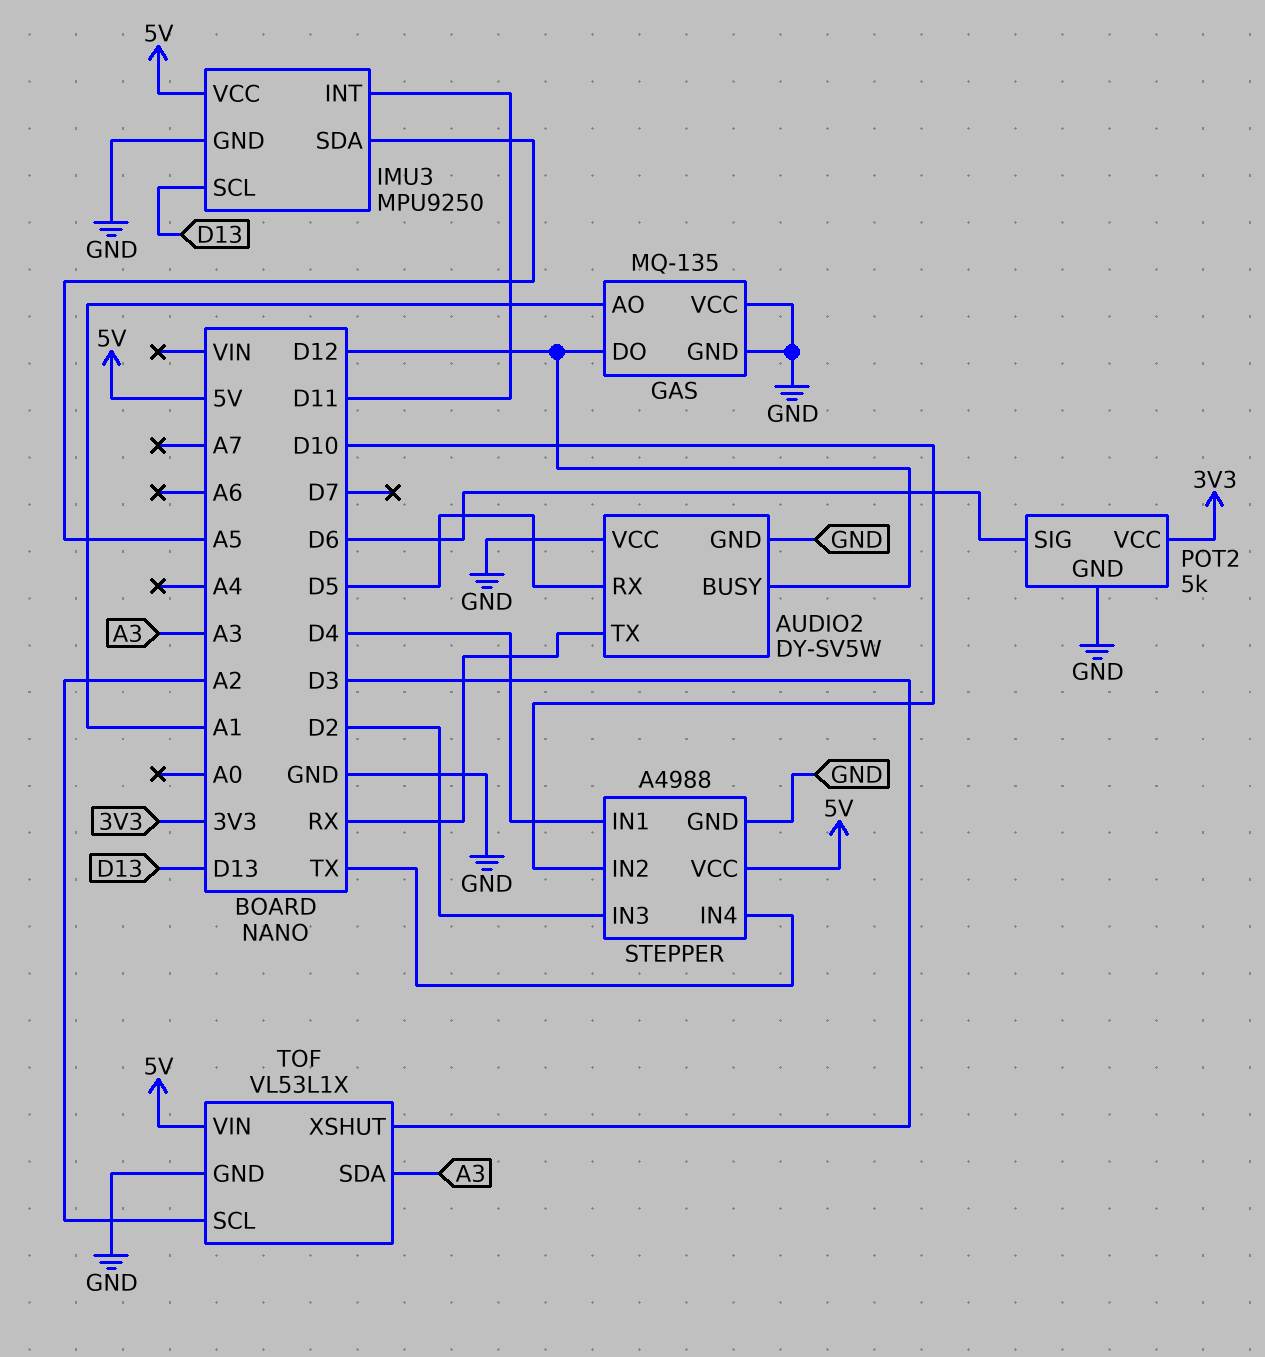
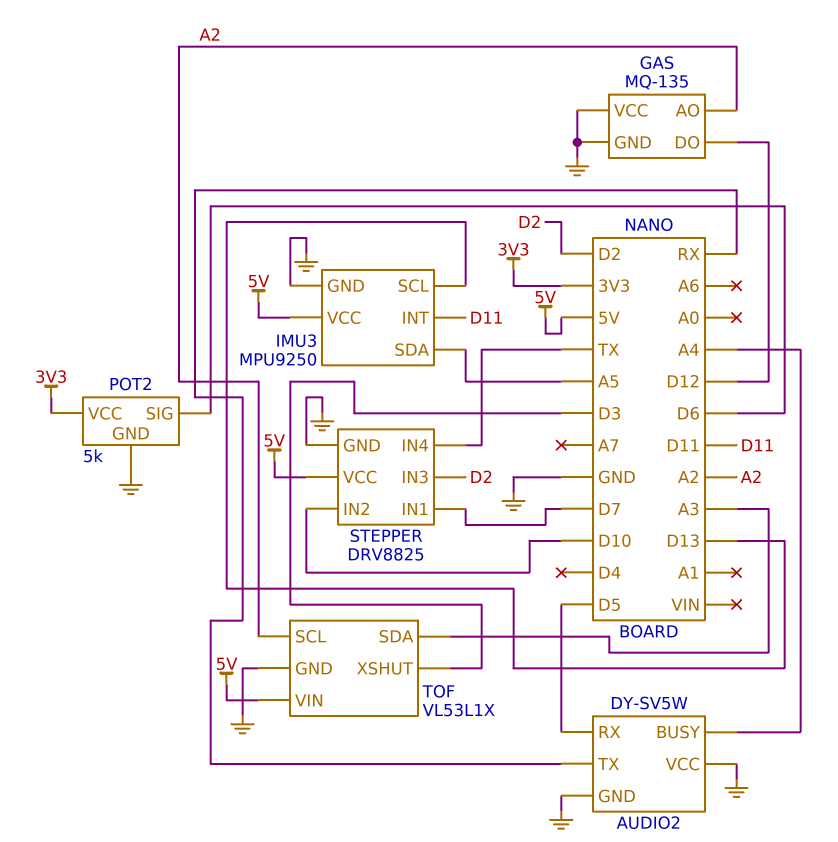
AUDIO2 pin BUSY: D12 -> A4
GAS pin AO: A1 -> A2
STEPPER: A4988 -> DRV8825
STEPPER pin IN1: D4 -> D7

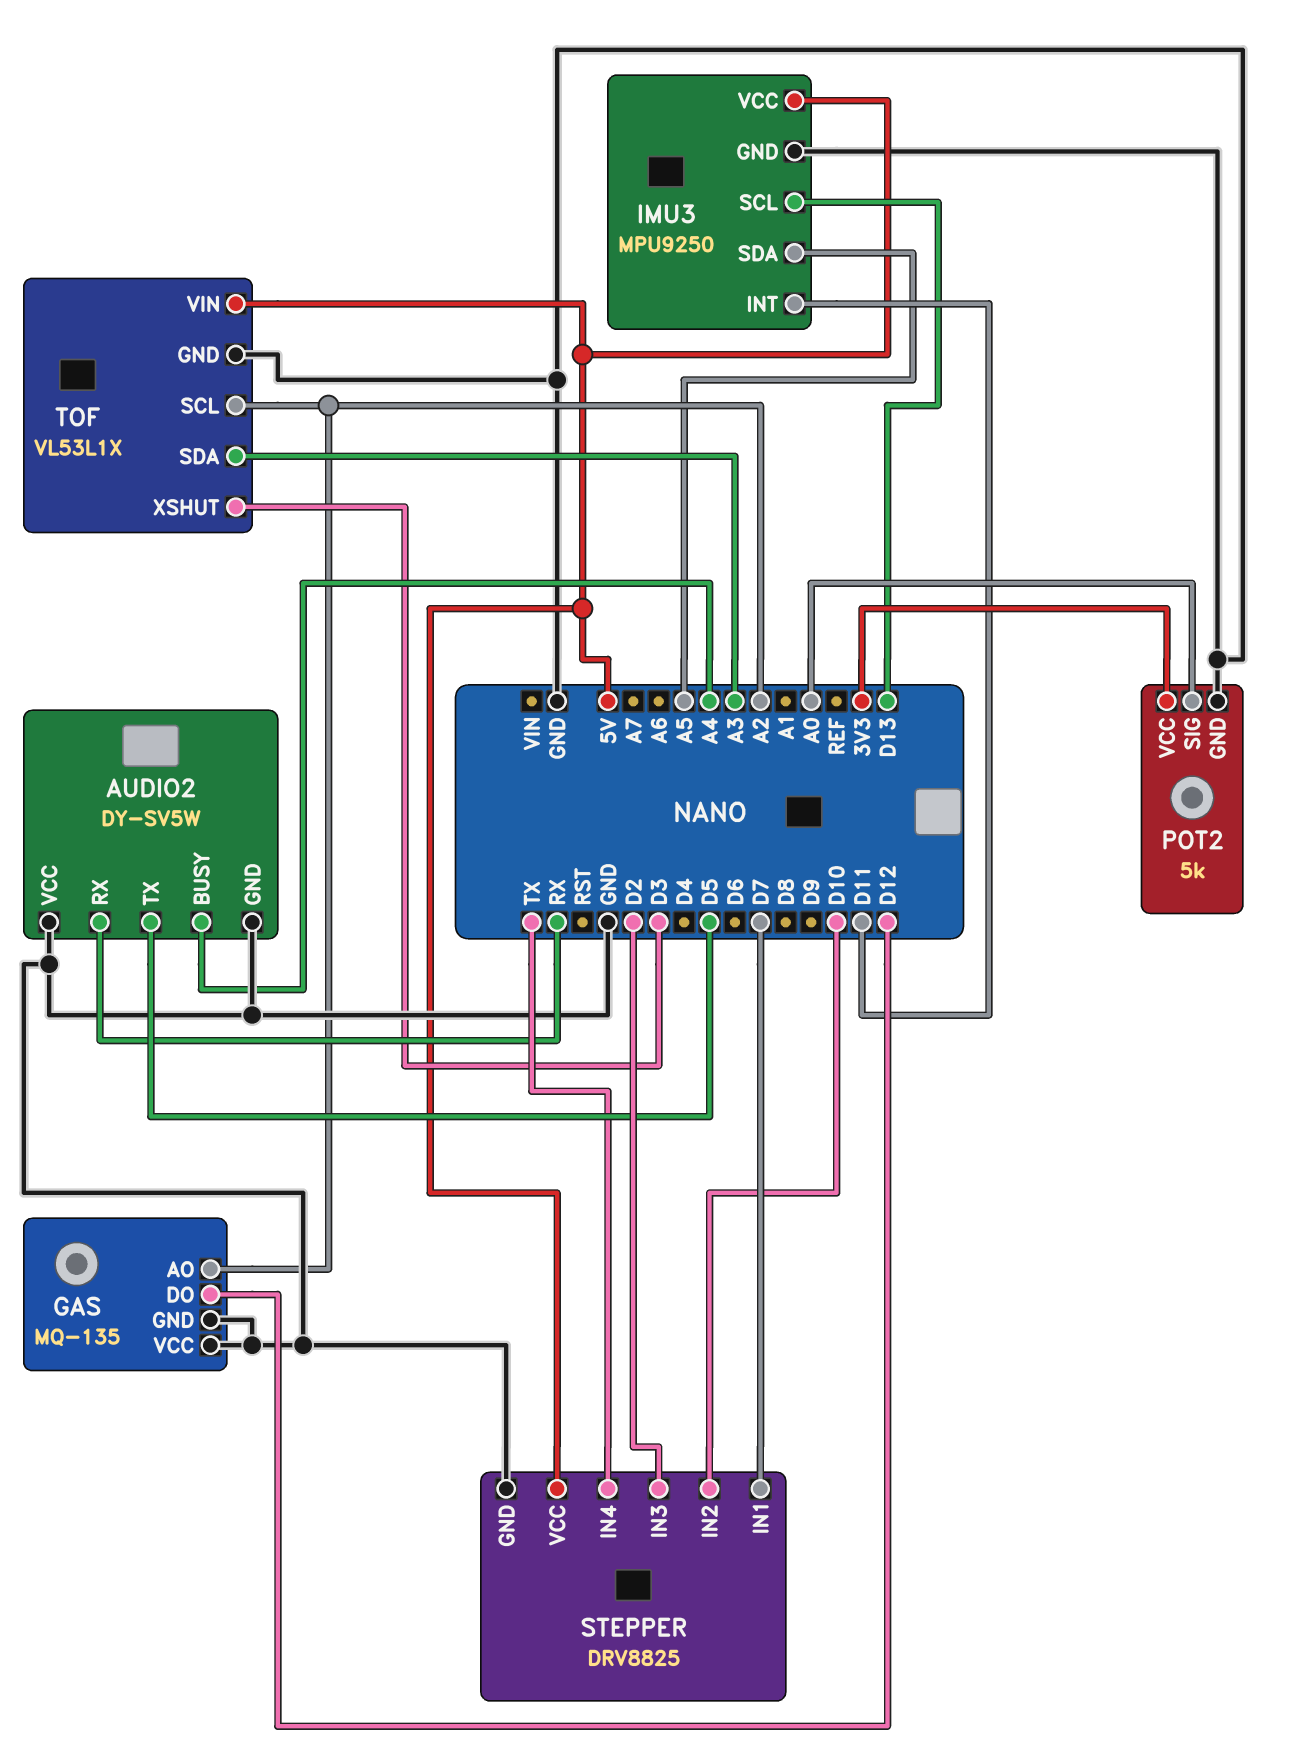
AUDIO2 pin RX: D5 -> RX
AUDIO2 pin TX: RX -> D5
POT2 pin SIG: D6 -> A0

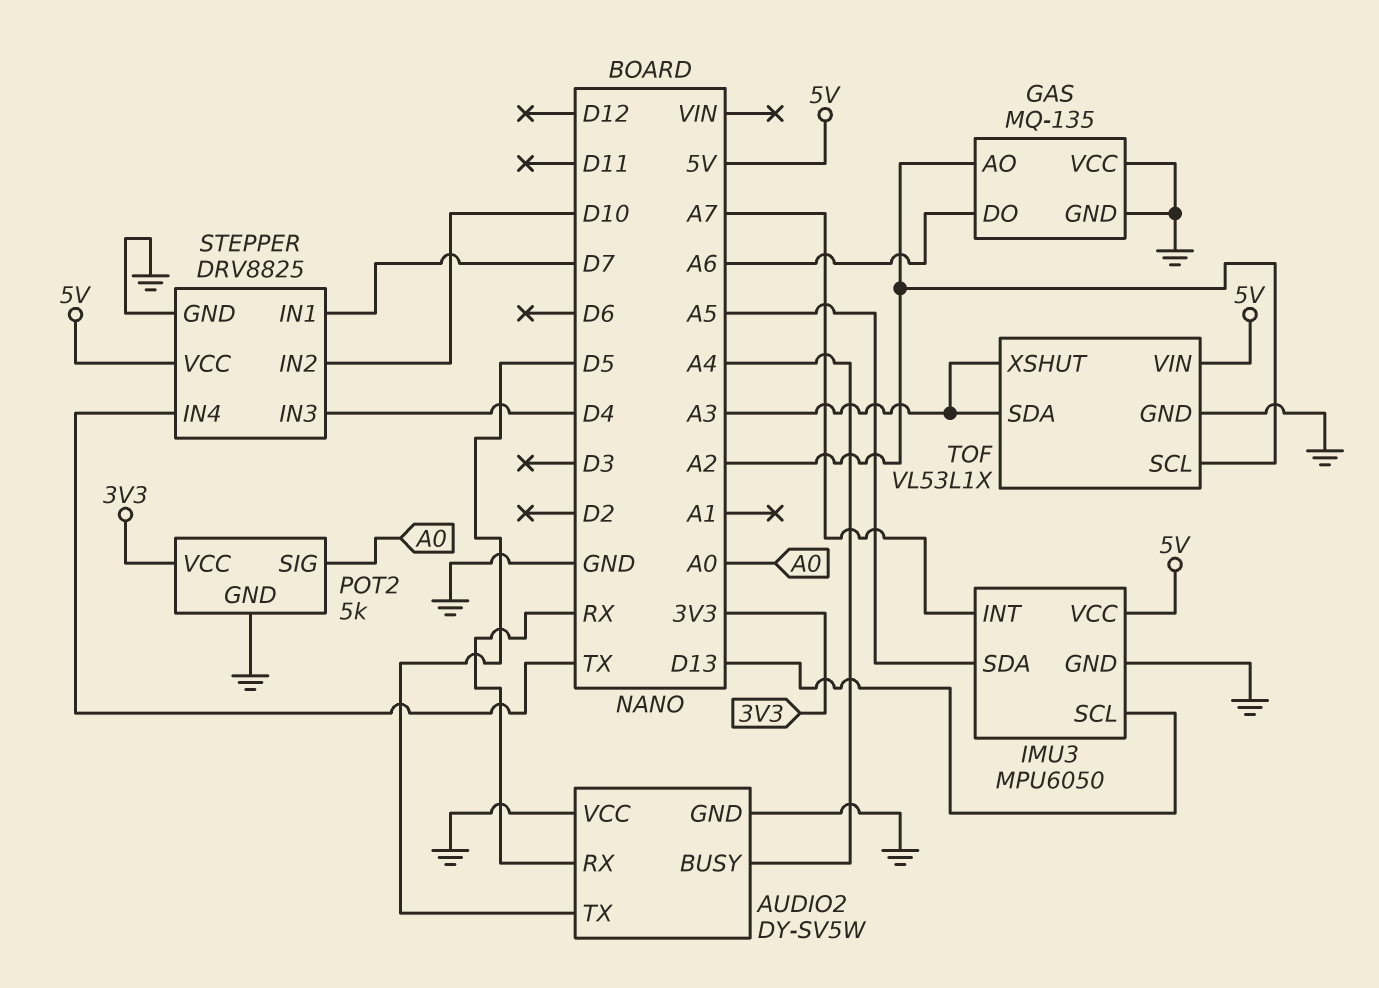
GAS pin DO: D12 -> A6
IMU3: MPU9250 -> MPU6050
IMU3 pin INT: D11 -> A7
STEPPER pin IN3: D2 -> D4
TOF pin XSHUT: D3 -> A3

